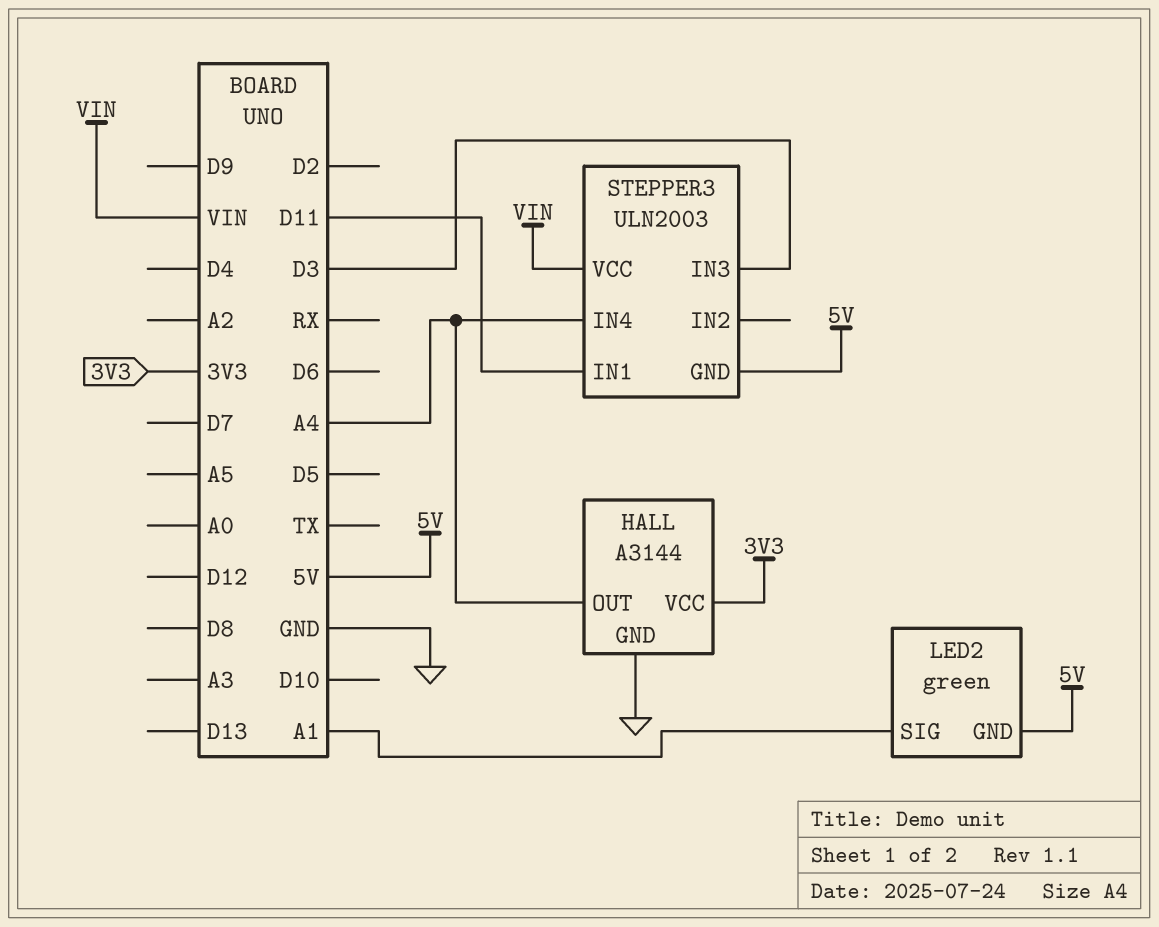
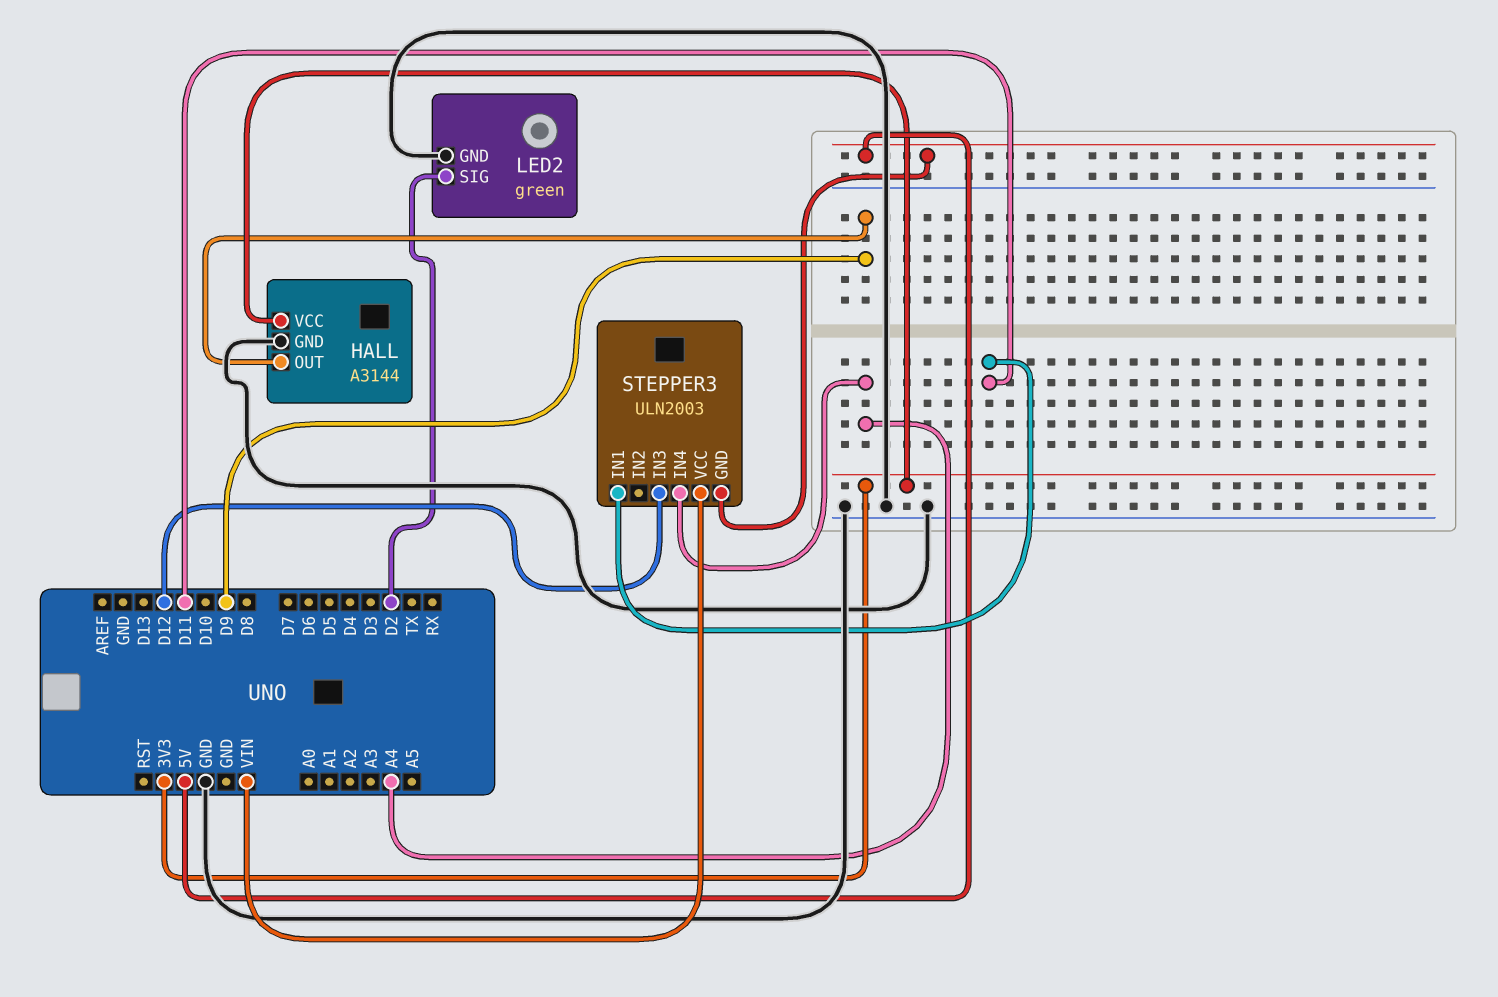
HALL pin OUT: A4 -> D9
LED2 pin GND: 5V -> GND
LED2 pin SIG: A1 -> D2
STEPPER3 pin IN3: D3 -> D12

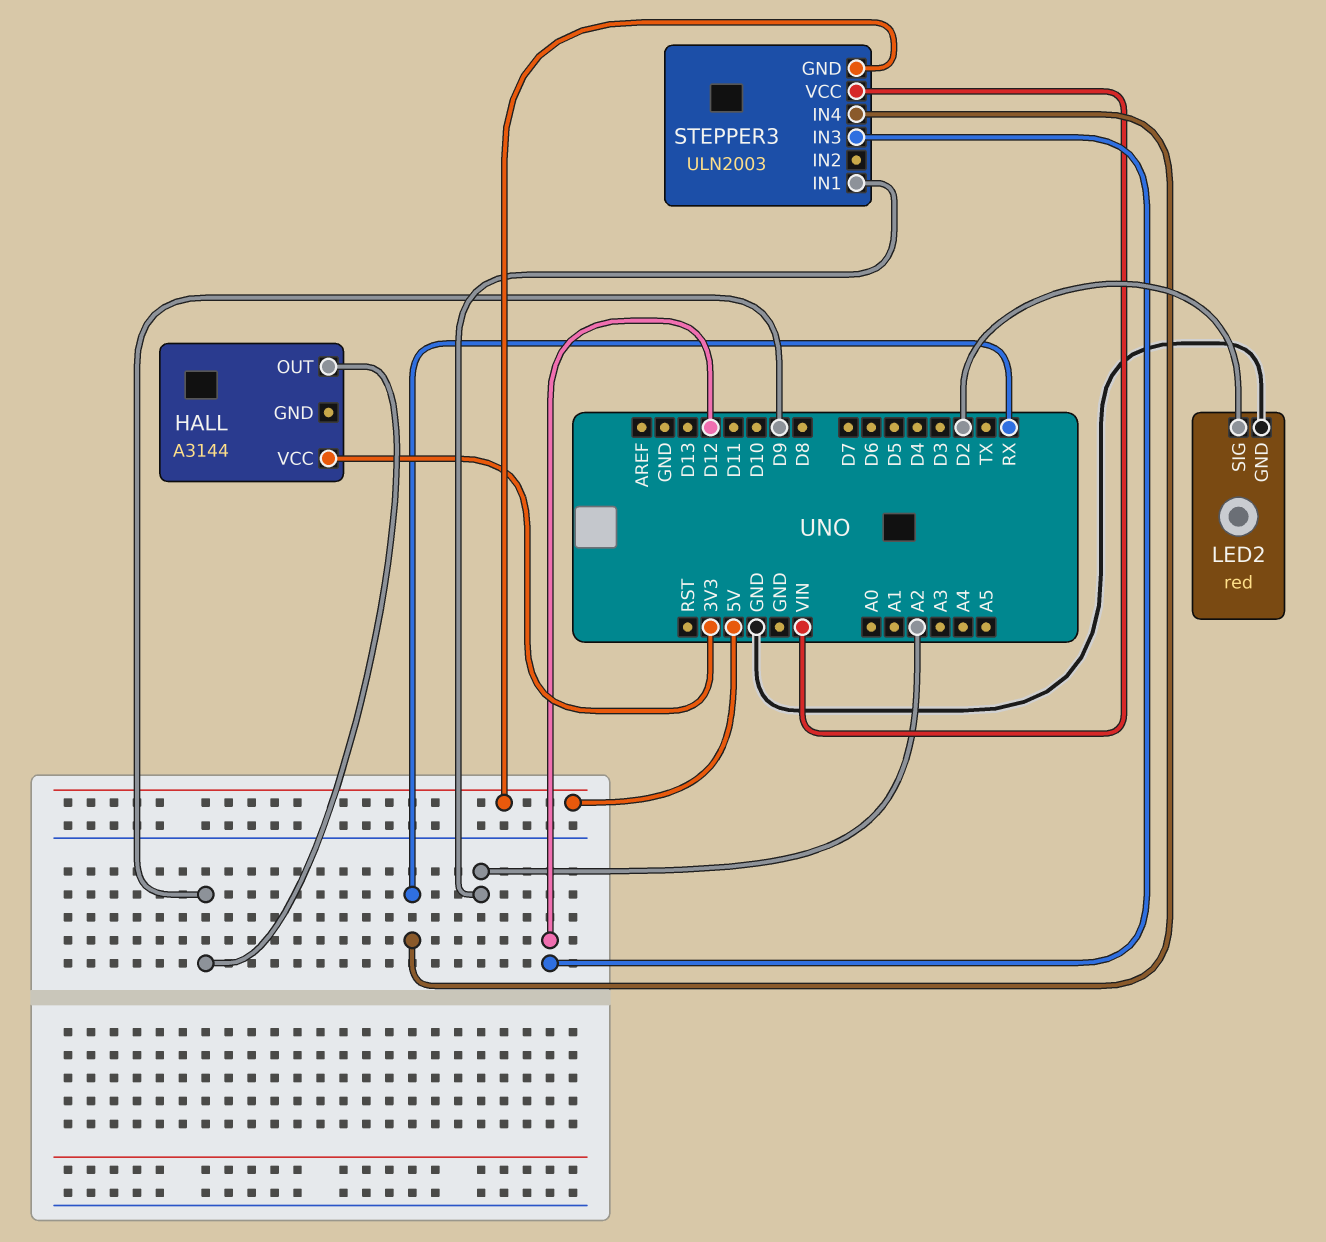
HALL pin GND: GND -> none
LED2: green -> red
STEPPER3 pin IN1: D11 -> A2
STEPPER3 pin IN4: A4 -> RX

